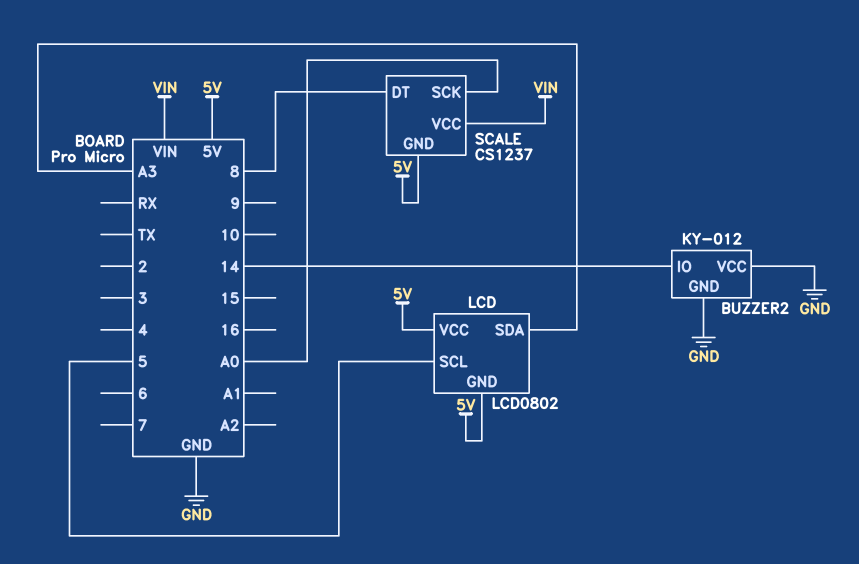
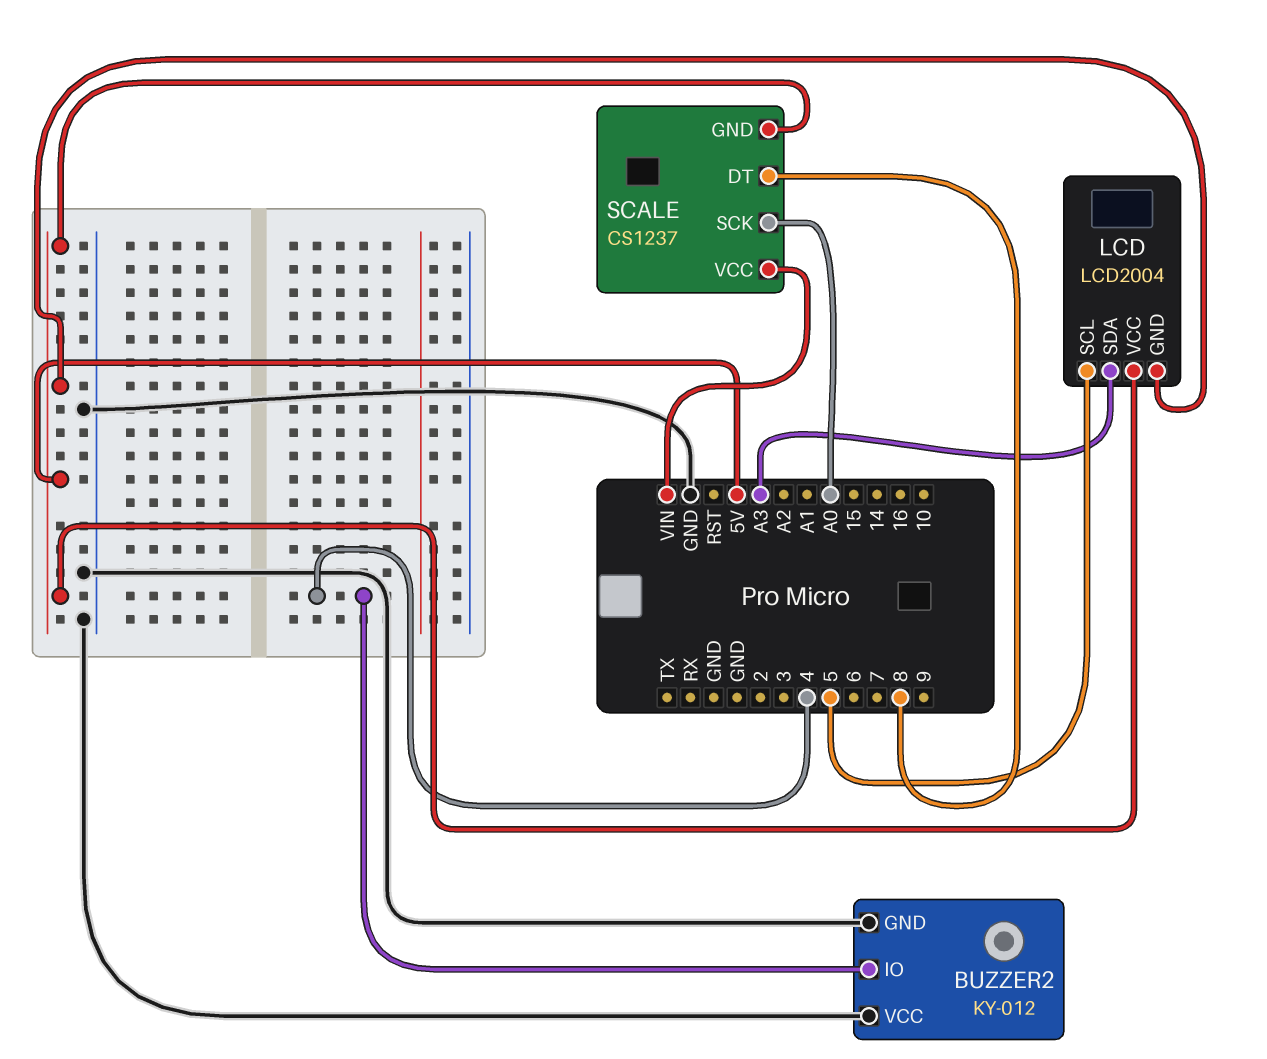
BUZZER2 pin IO: 14 -> 4
LCD: LCD0802 -> LCD2004

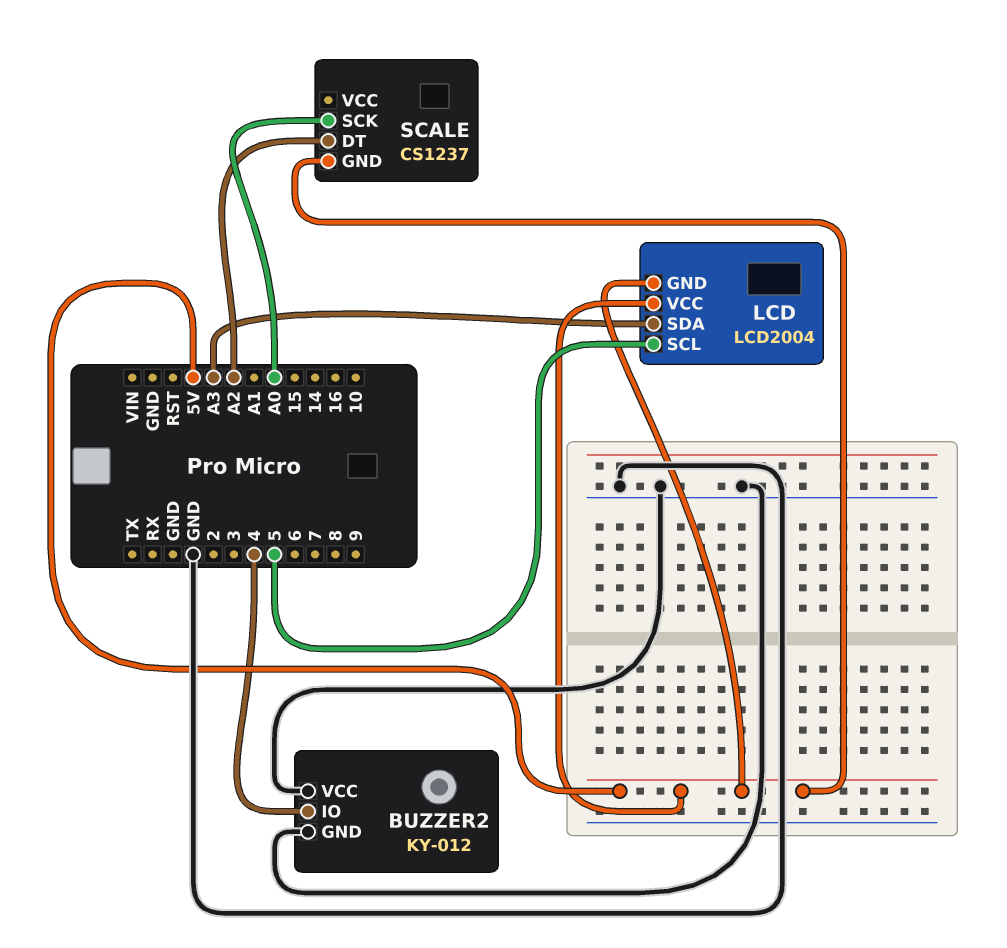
SCALE pin DT: 8 -> A2
SCALE pin VCC: VIN -> none

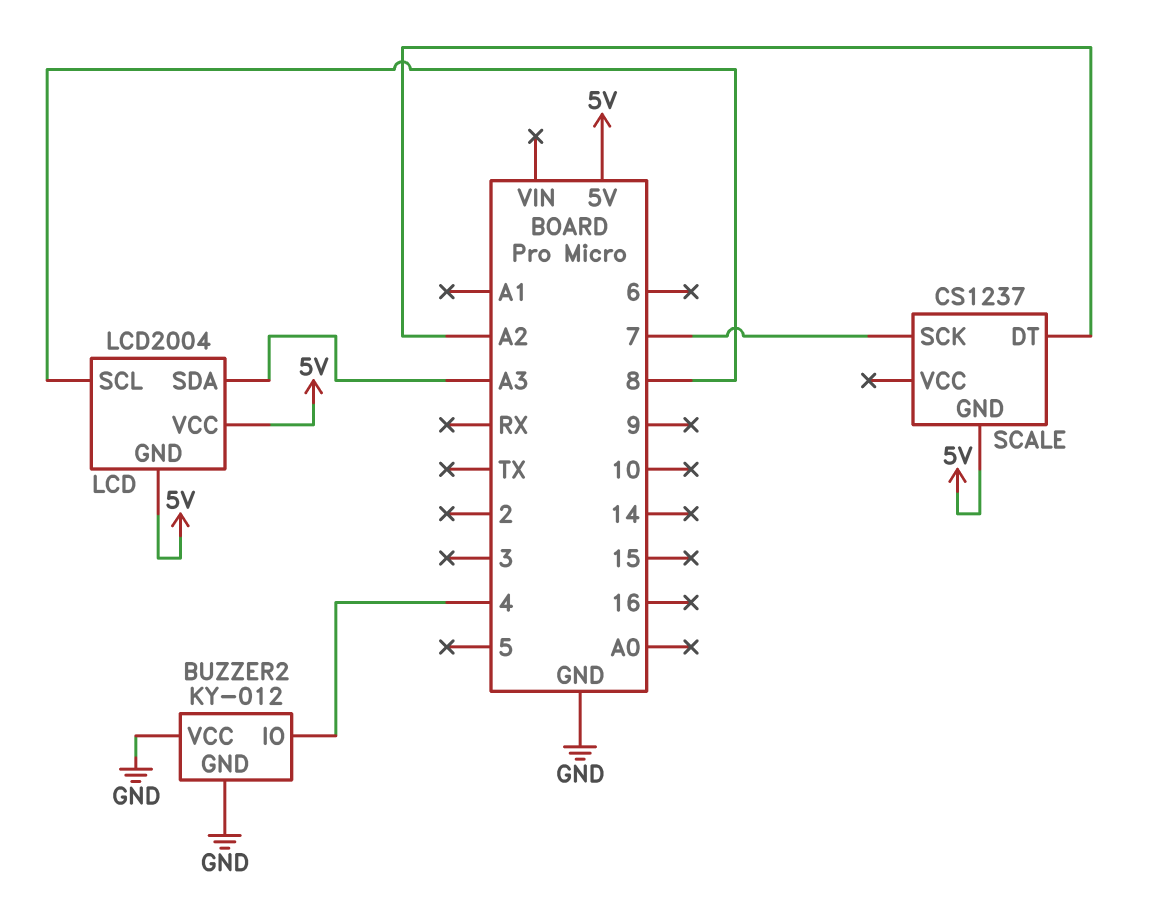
LCD pin SCL: 5 -> 8
SCALE pin SCK: A0 -> 7

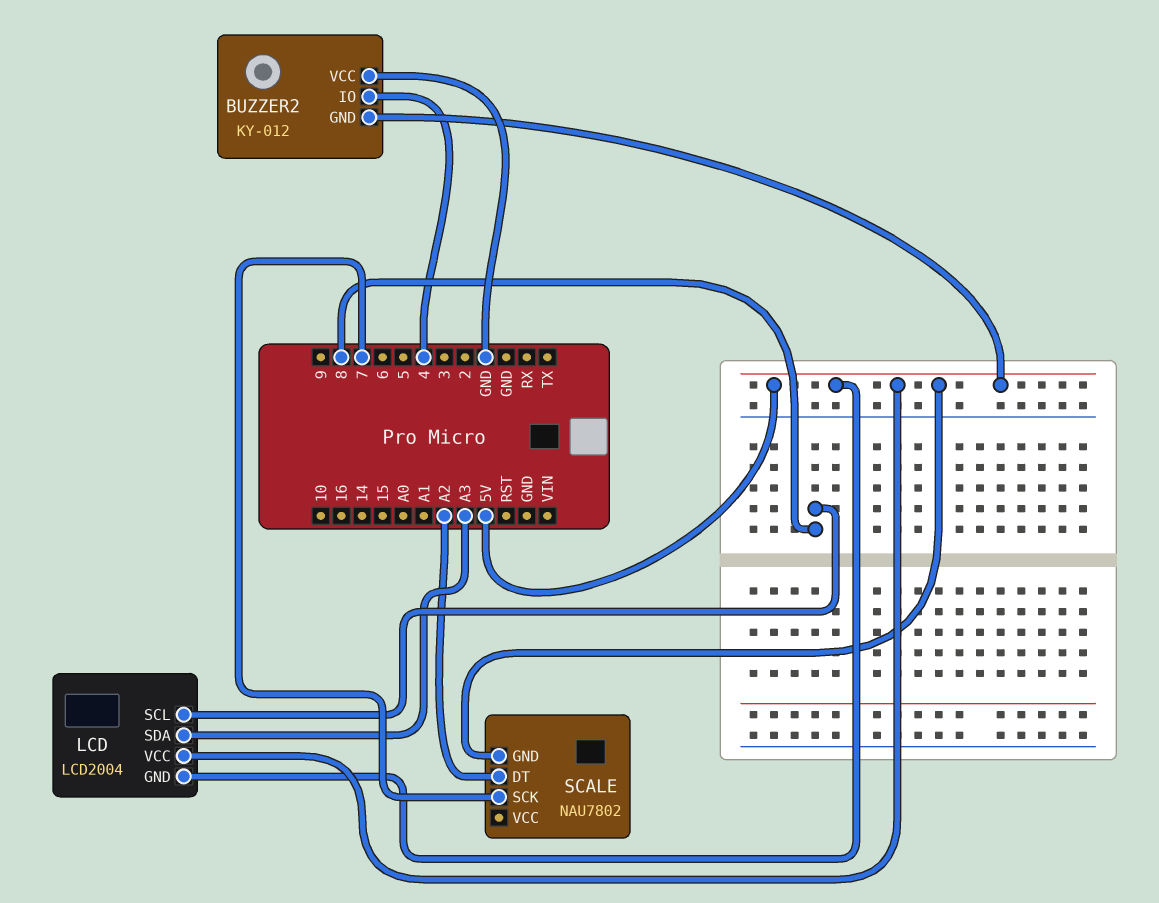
BUZZER2 pin GND: GND -> 5V
SCALE: CS1237 -> NAU7802

